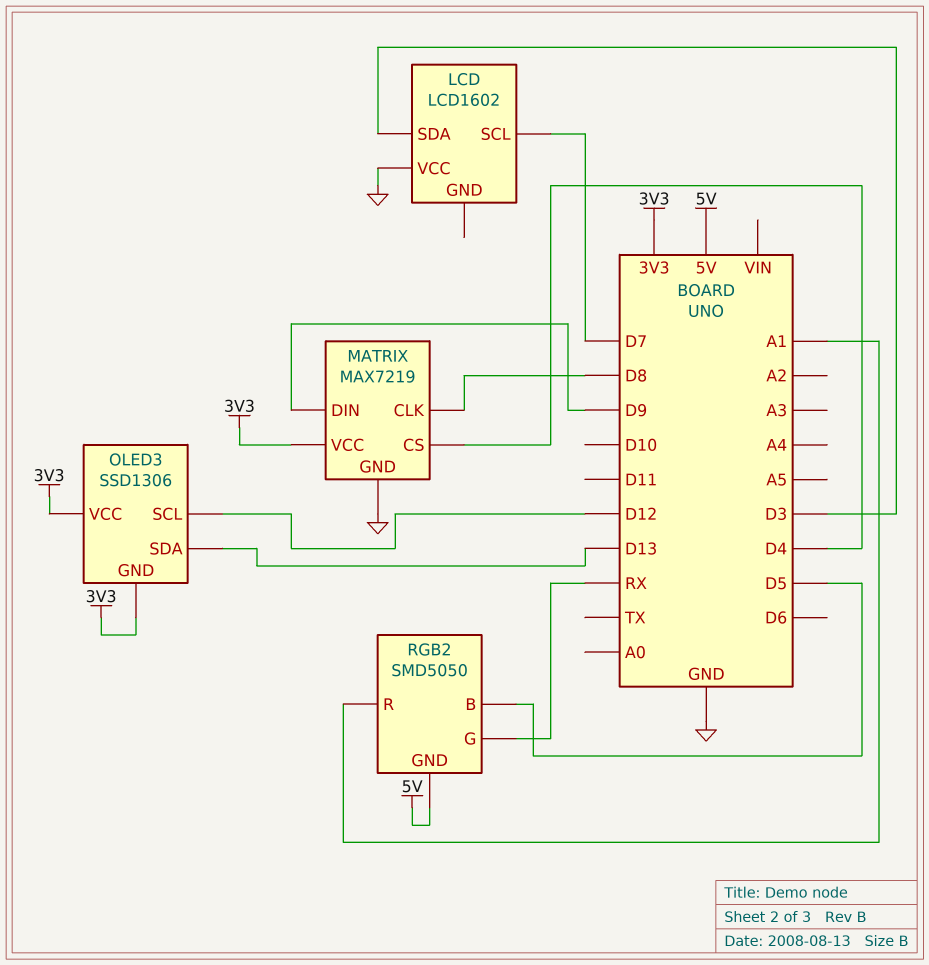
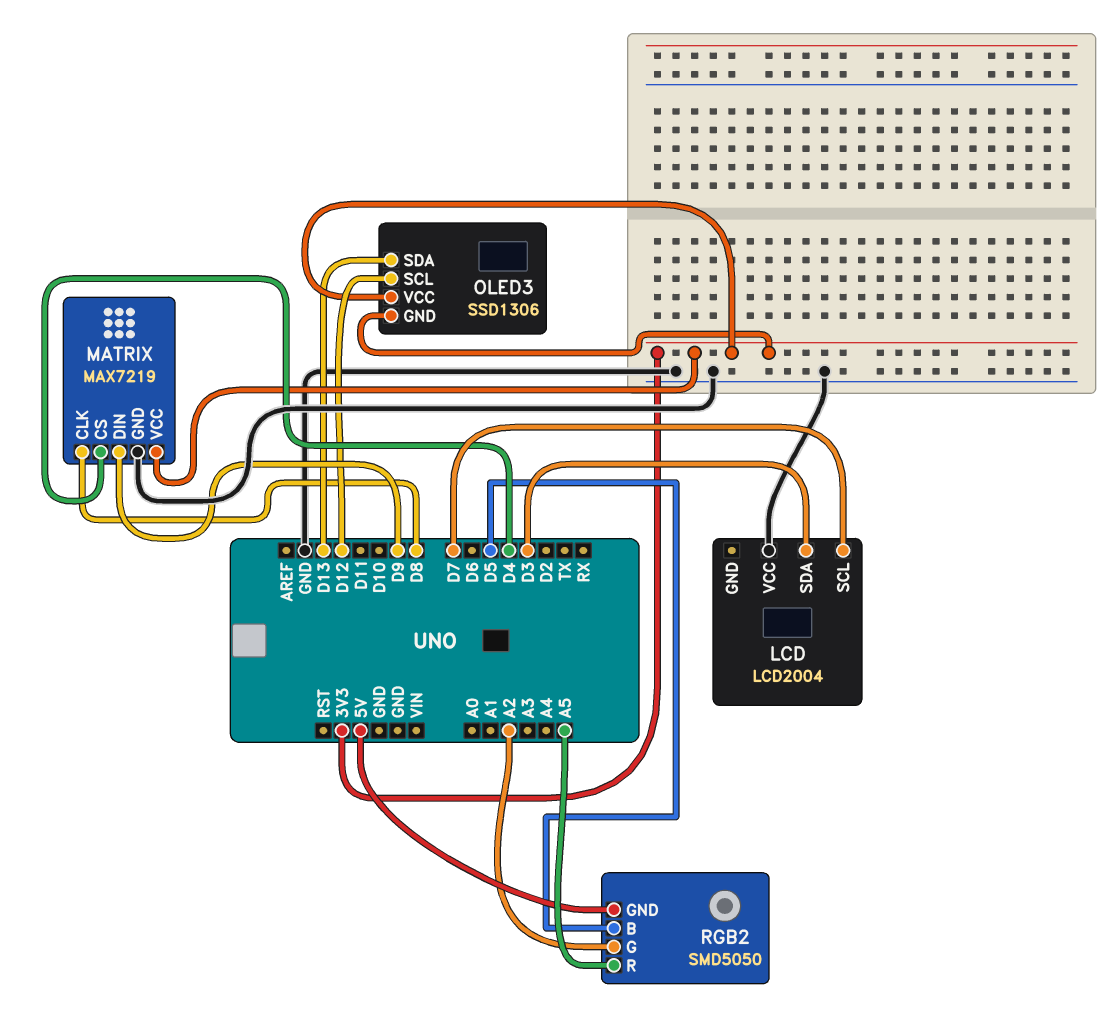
LCD: LCD1602 -> LCD2004
RGB2 pin G: RX -> A2
RGB2 pin R: A1 -> A5

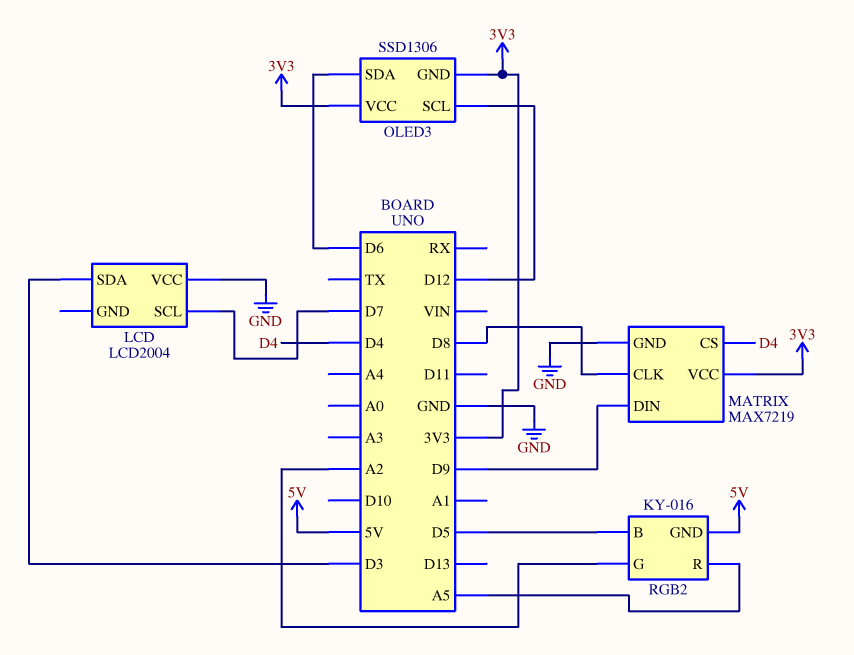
OLED3 pin SDA: D13 -> D6
RGB2: SMD5050 -> KY-016

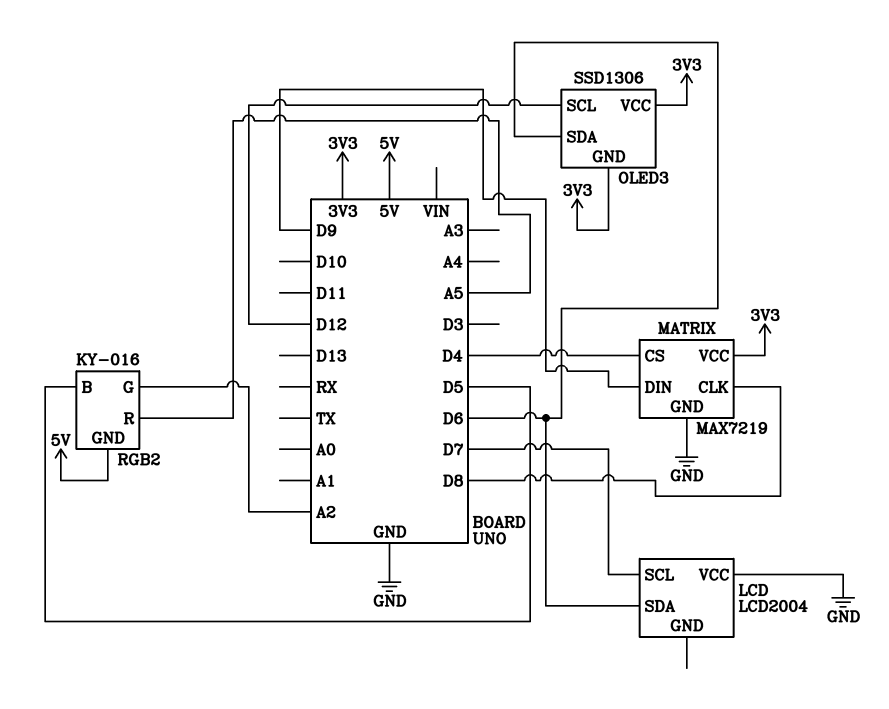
LCD pin SDA: D3 -> D6

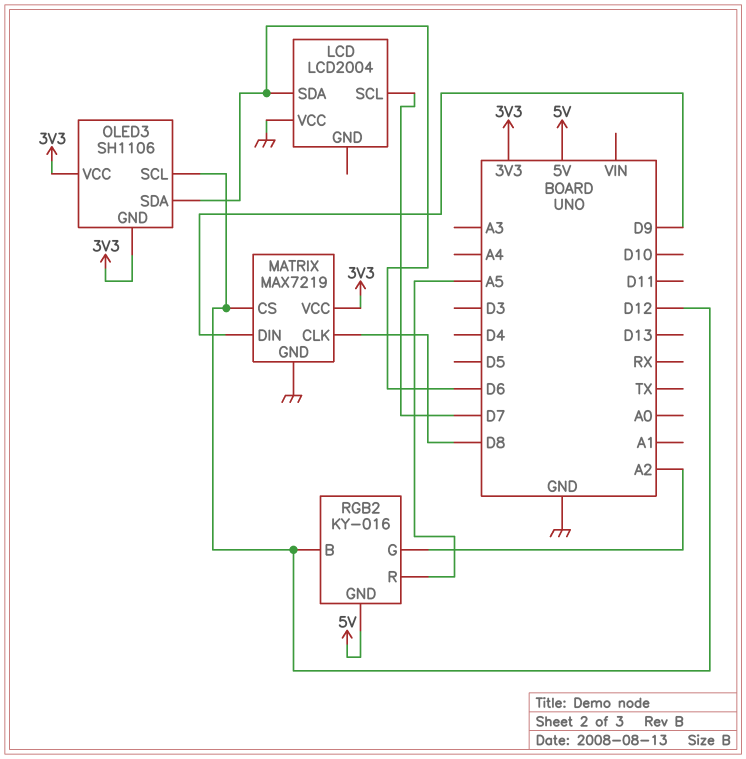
MATRIX pin CS: D4 -> D12
OLED3: SSD1306 -> SH1106
RGB2 pin B: D5 -> D12

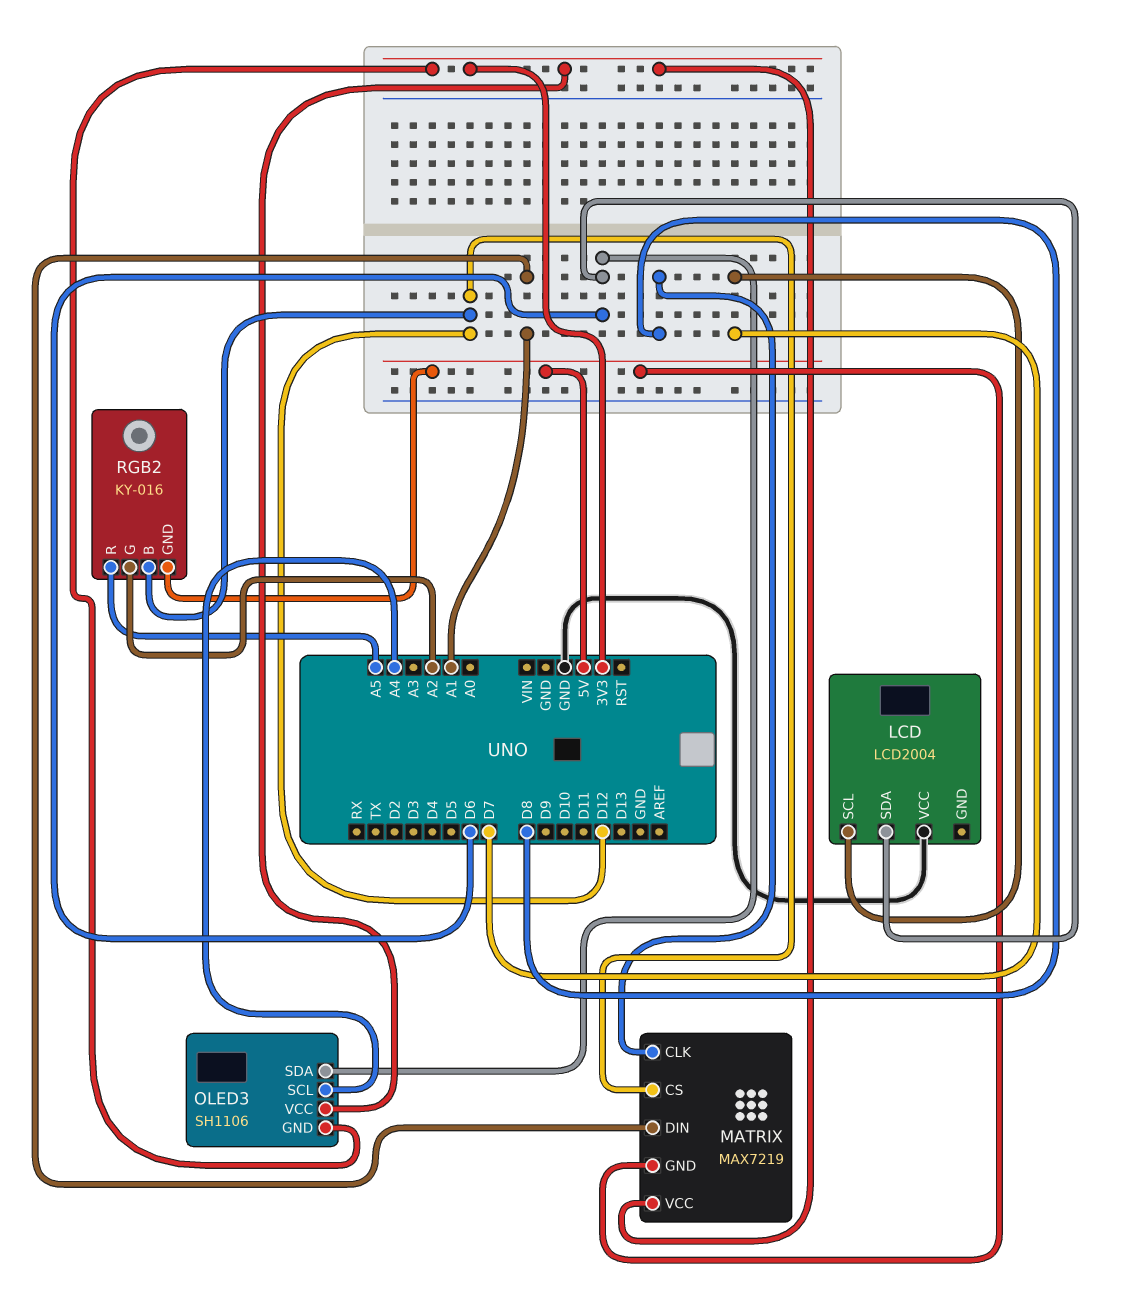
MATRIX pin DIN: D9 -> A1
MATRIX pin GND: GND -> 5V
OLED3 pin SCL: D12 -> A4

